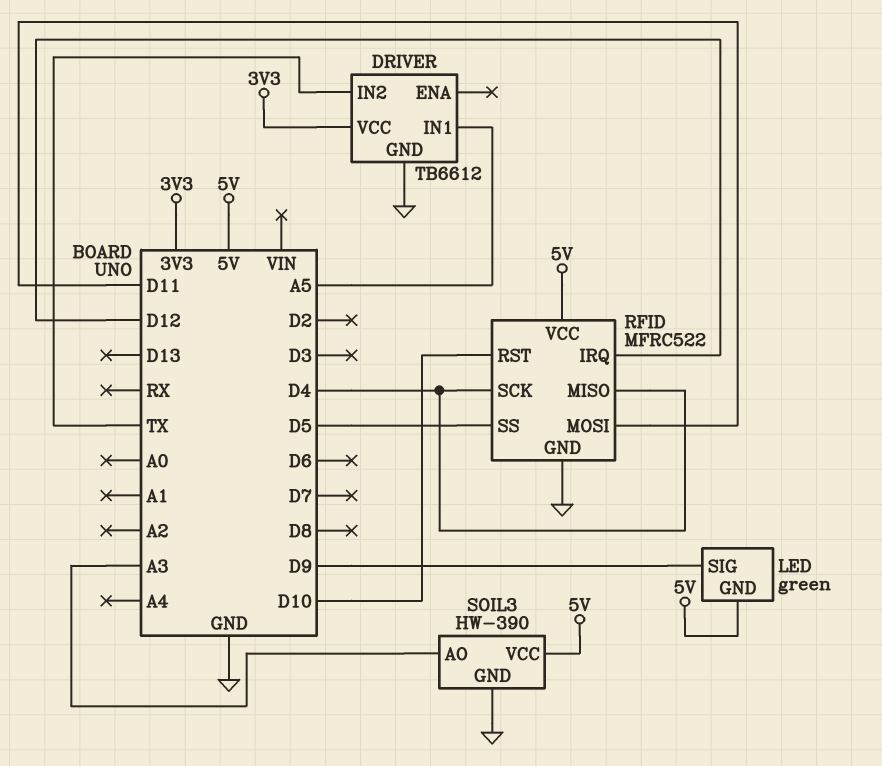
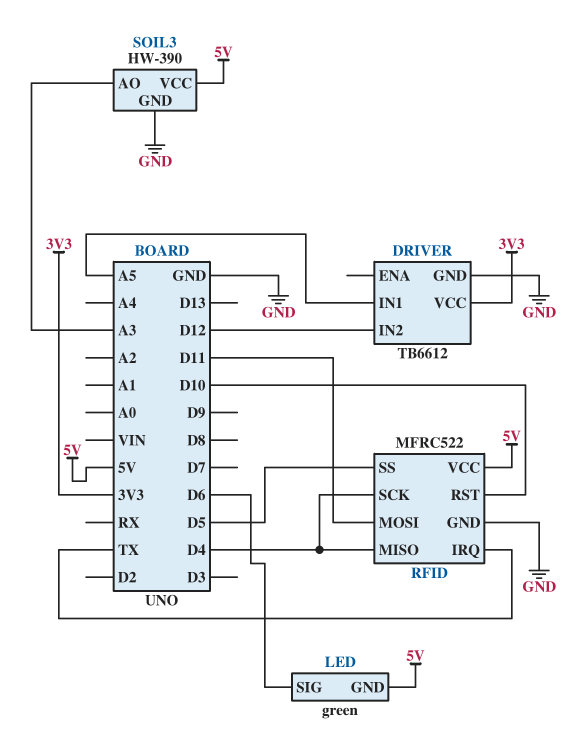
DRIVER pin IN2: TX -> D12
LED pin SIG: D9 -> D6
RFID pin IRQ: D12 -> TX

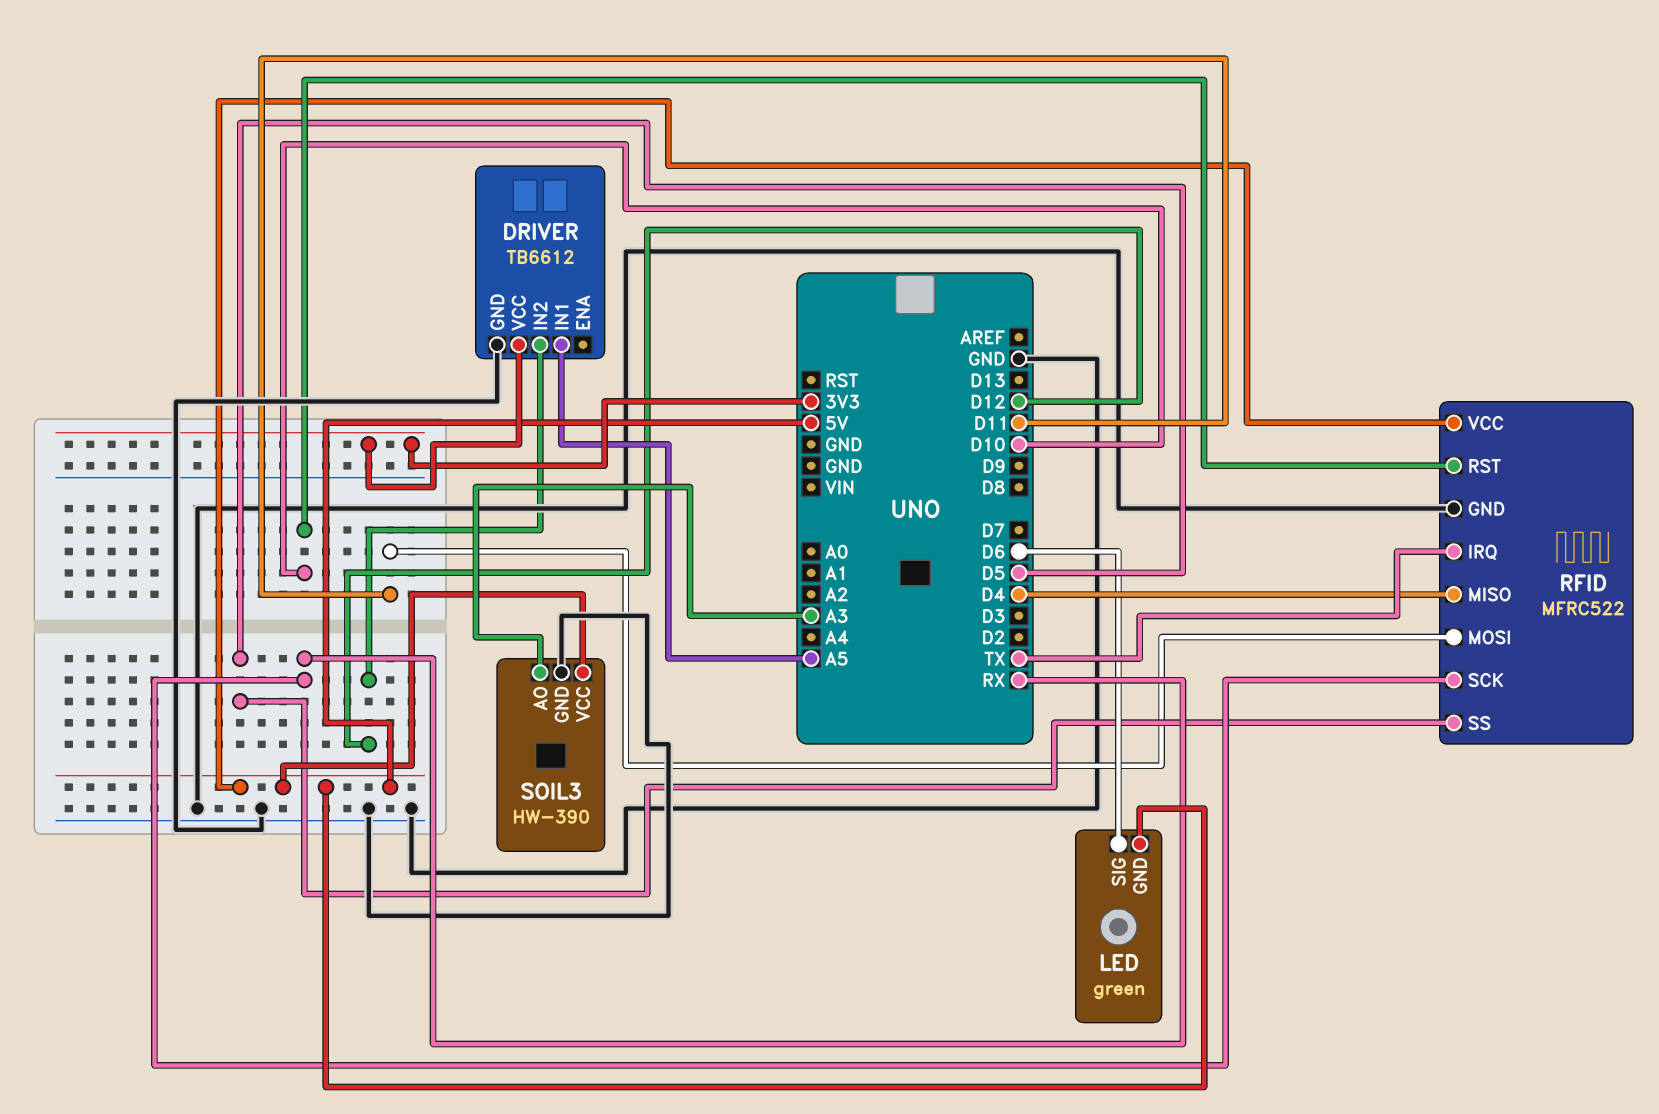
RFID pin SCK: D4 -> RX

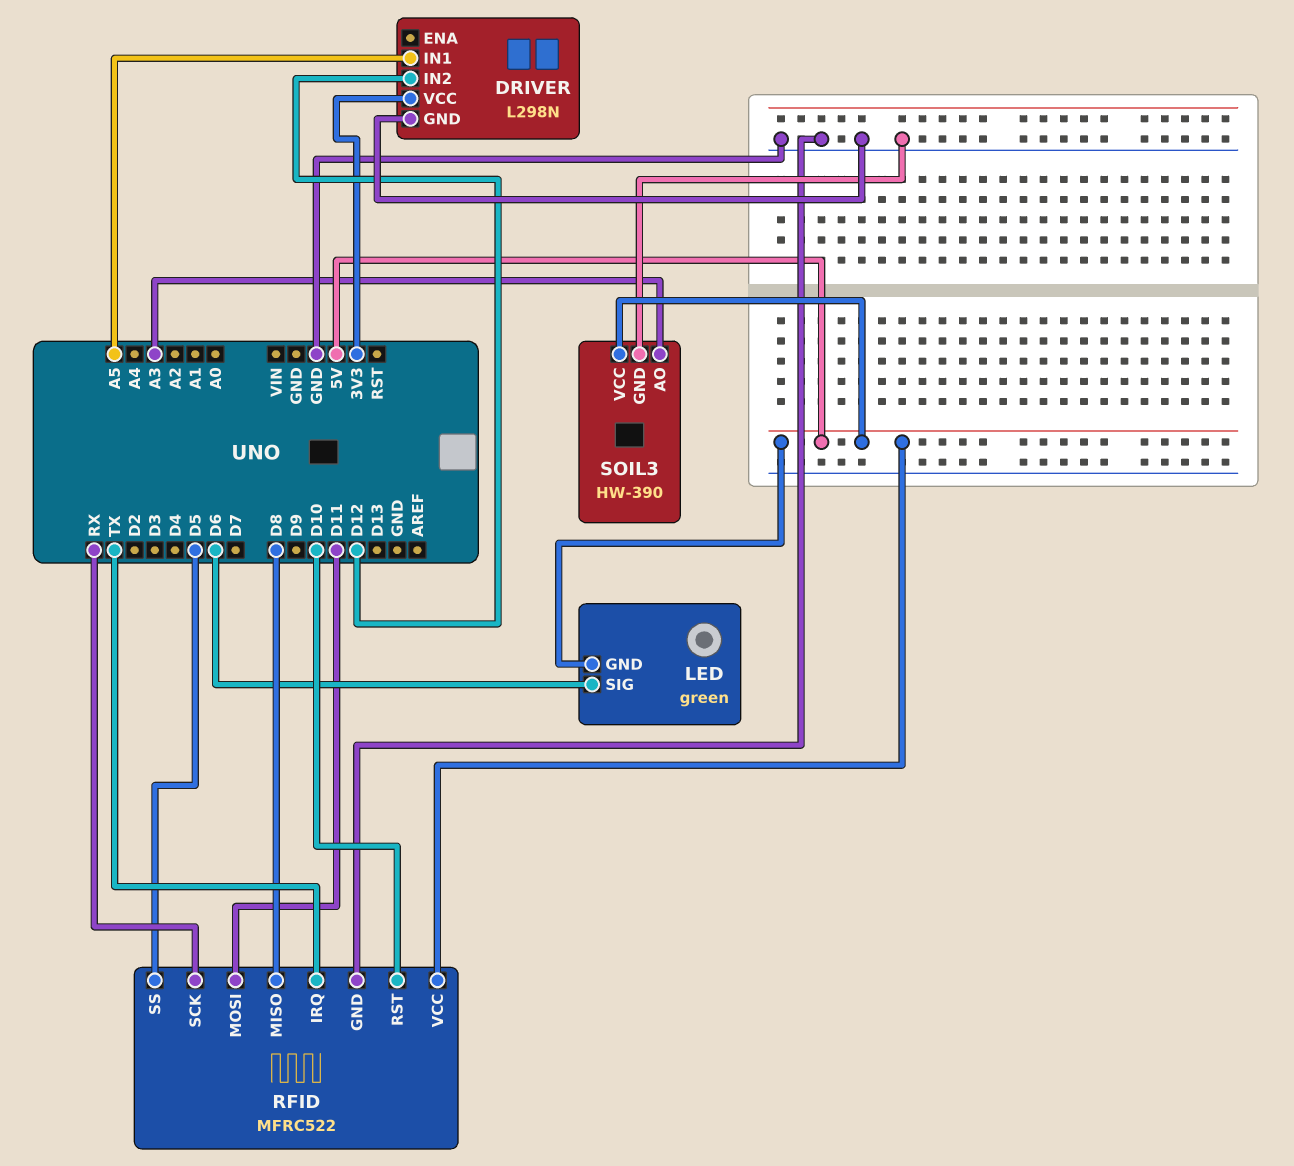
DRIVER: TB6612 -> L298N
RFID pin MISO: D4 -> D8

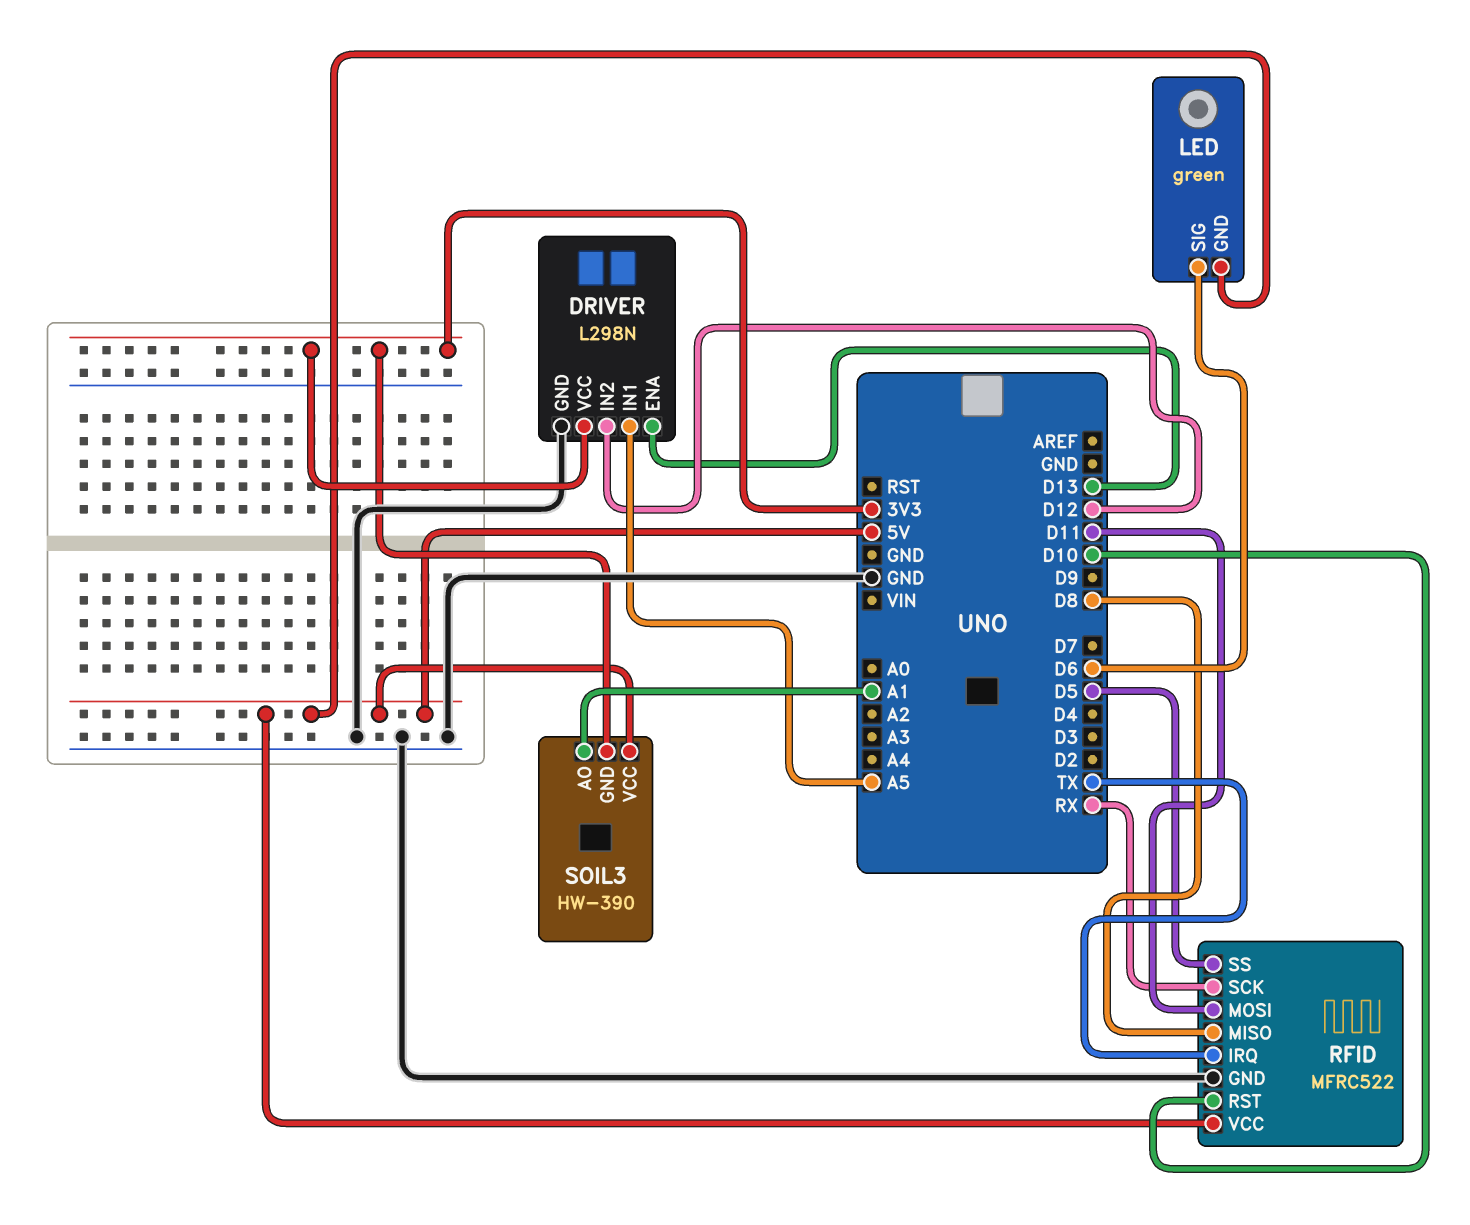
DRIVER pin ENA: none -> D13
SOIL3 pin AO: A3 -> A1
SOIL3 pin GND: GND -> 3V3

